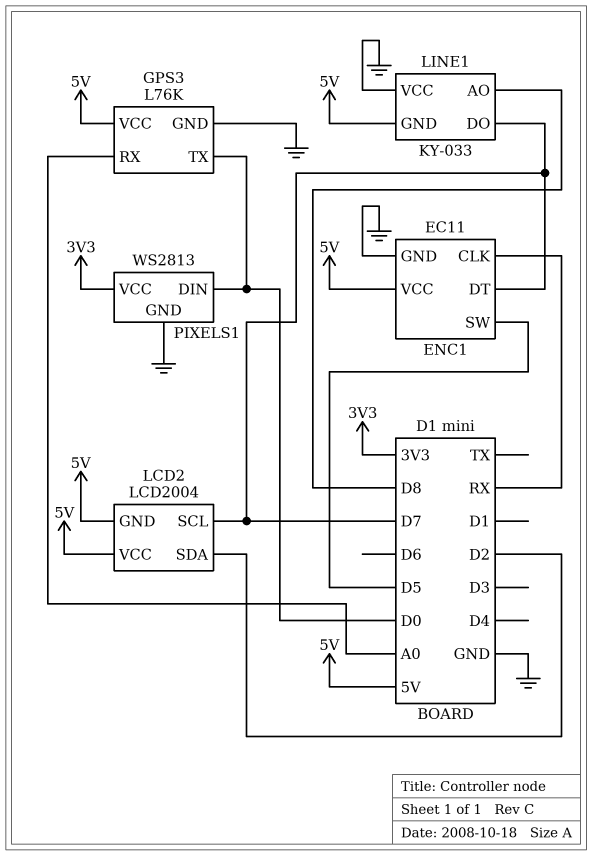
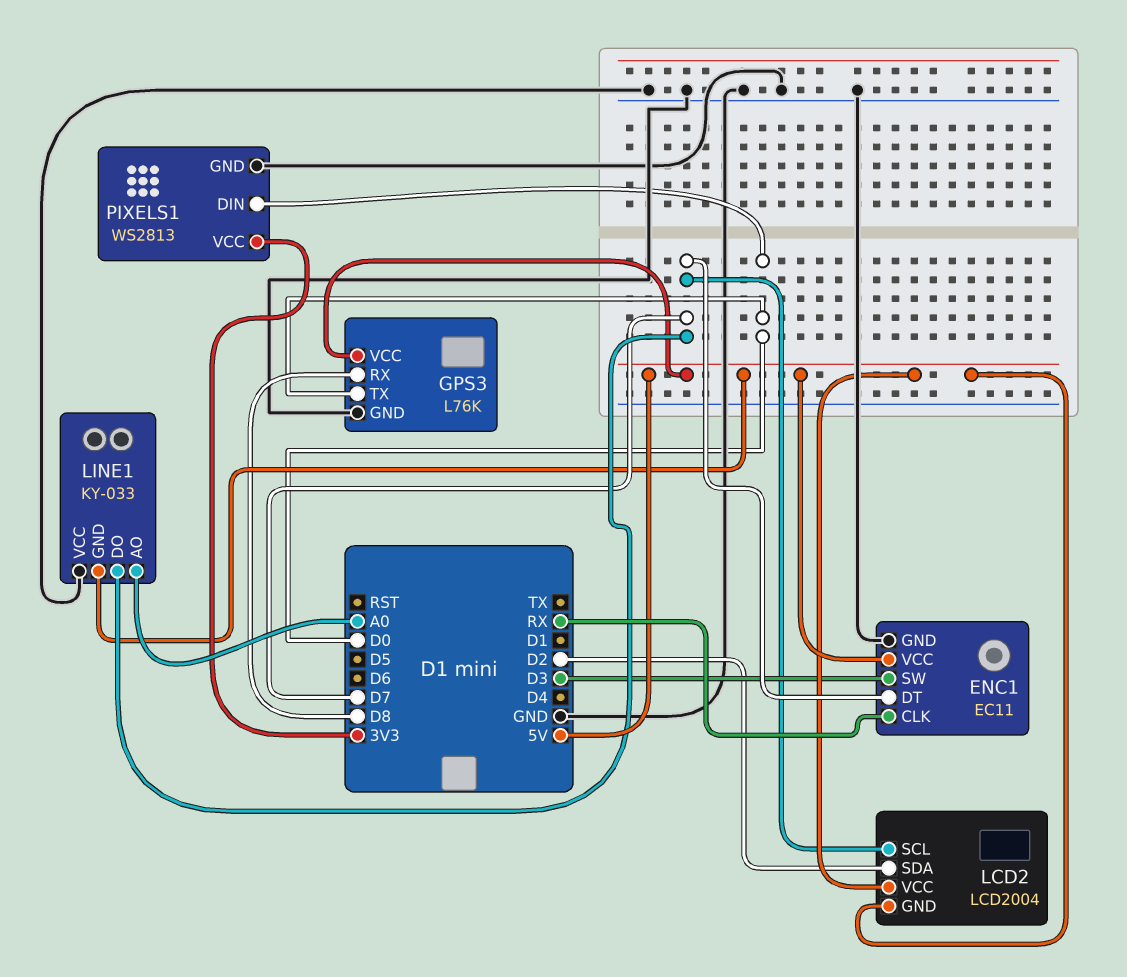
ENC1 pin SW: D5 -> D3
GPS3 pin RX: A0 -> D8
LINE1 pin AO: D8 -> A0

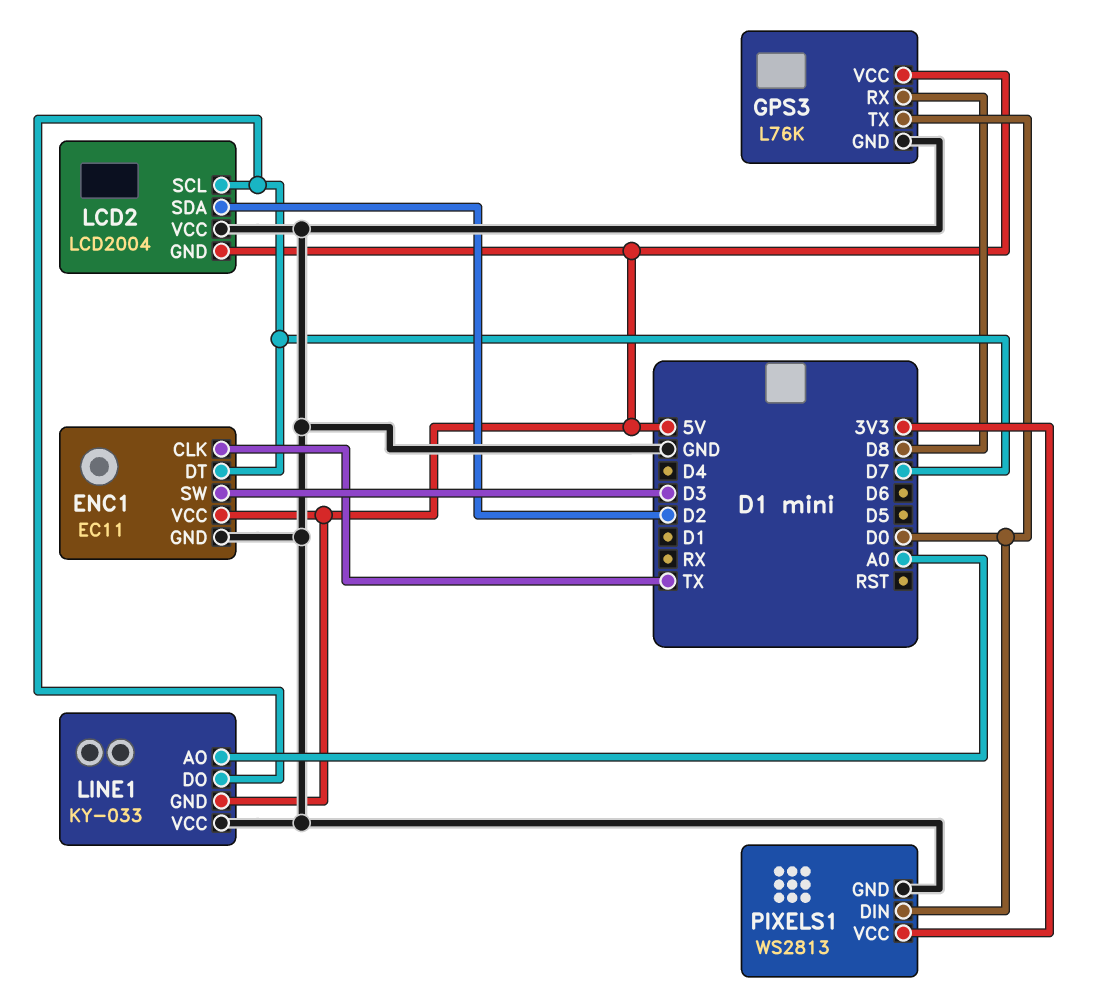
ENC1 pin CLK: RX -> TX
LCD2 pin VCC: 5V -> GND

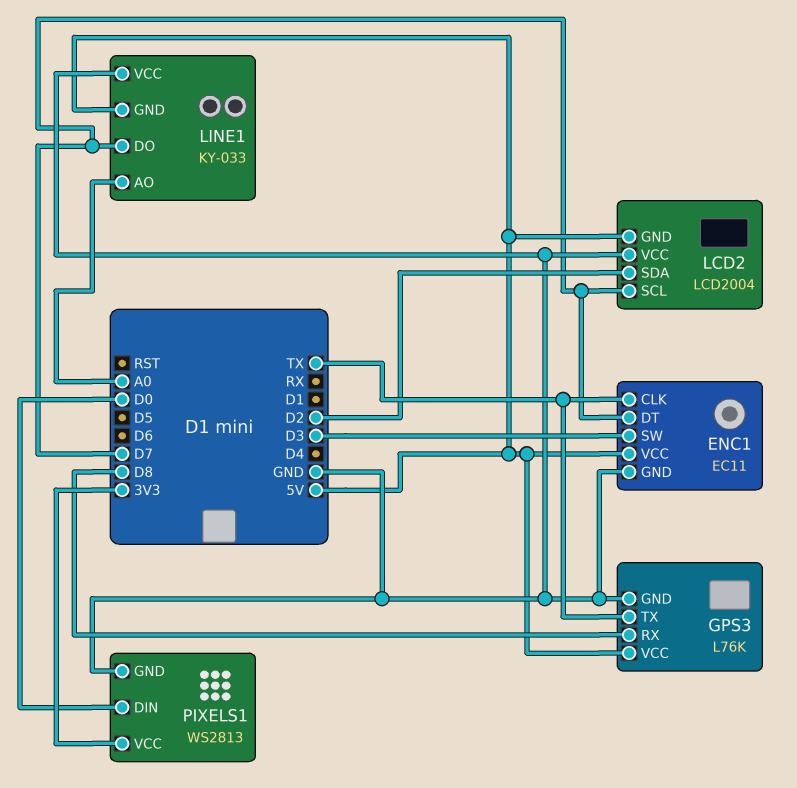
GPS3 pin TX: D0 -> TX

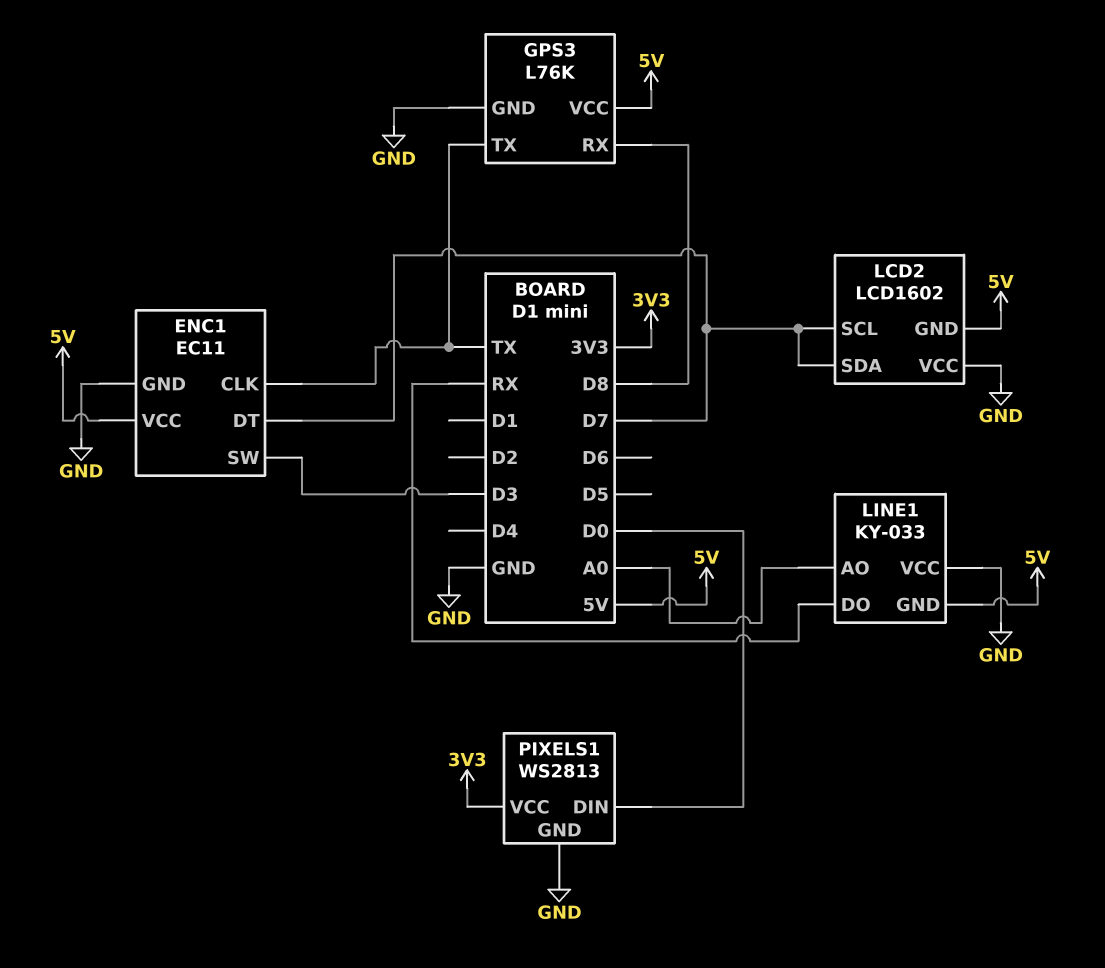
LCD2: LCD2004 -> LCD1602
LCD2 pin SDA: D2 -> D7
LINE1 pin DO: D7 -> RX

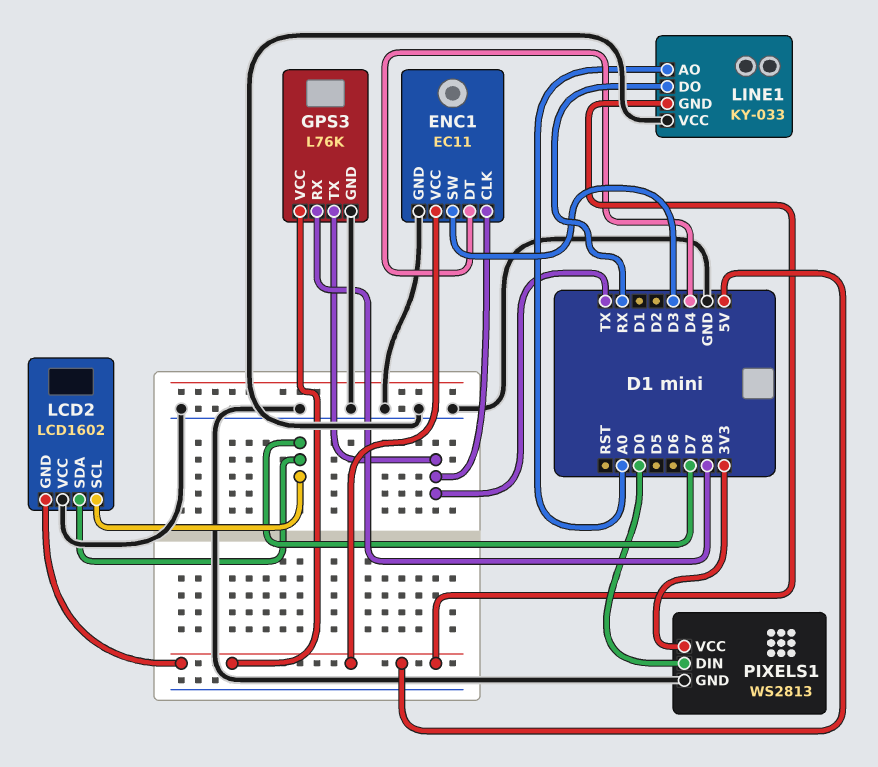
ENC1 pin DT: D7 -> D4

